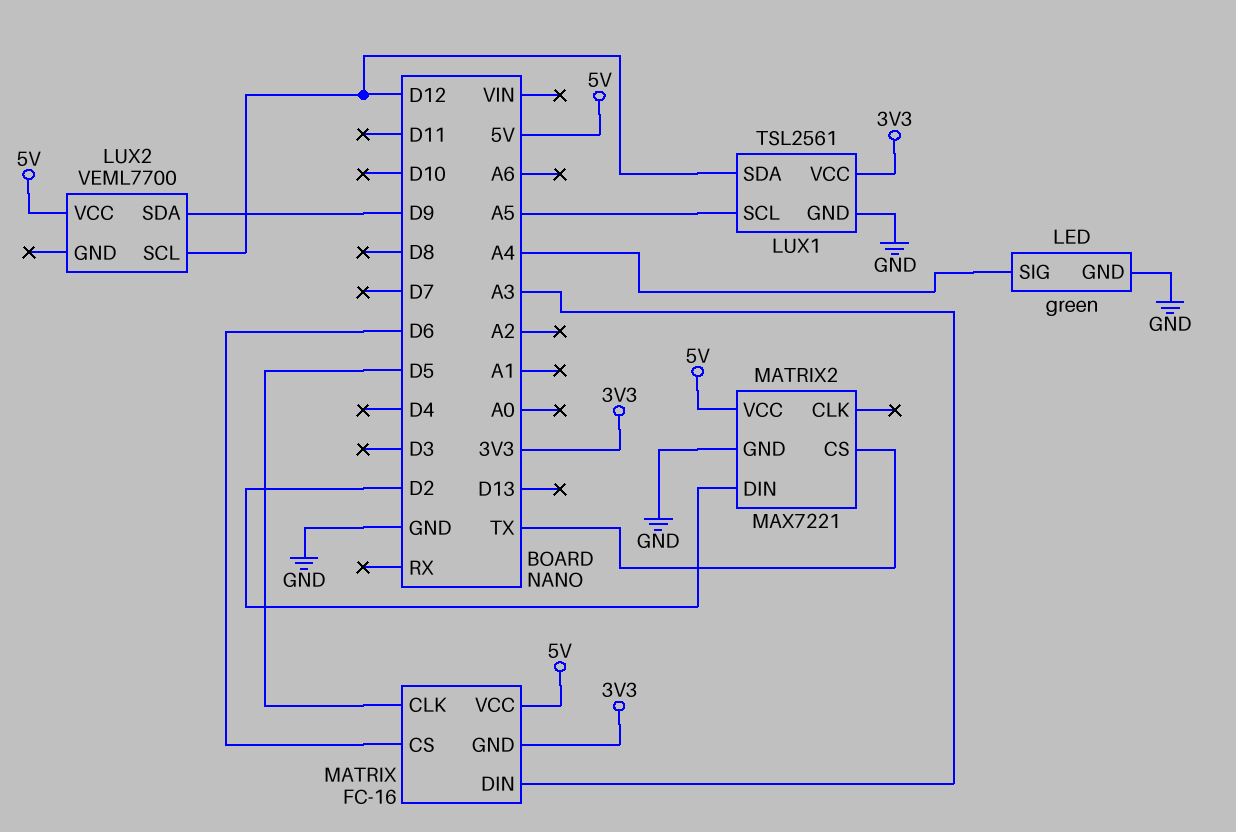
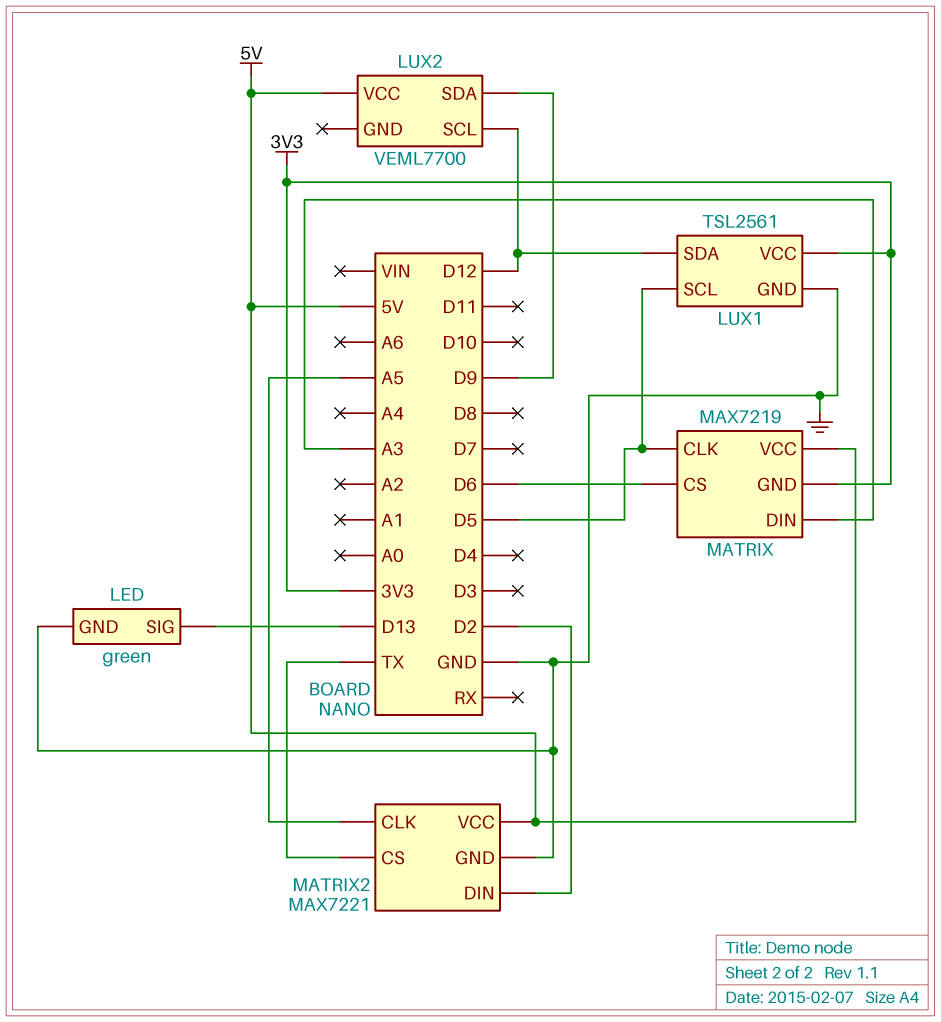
LED pin SIG: A4 -> D13
LUX1 pin SCL: A5 -> D5
MATRIX: FC-16 -> MAX7219
MATRIX2 pin CLK: none -> A5

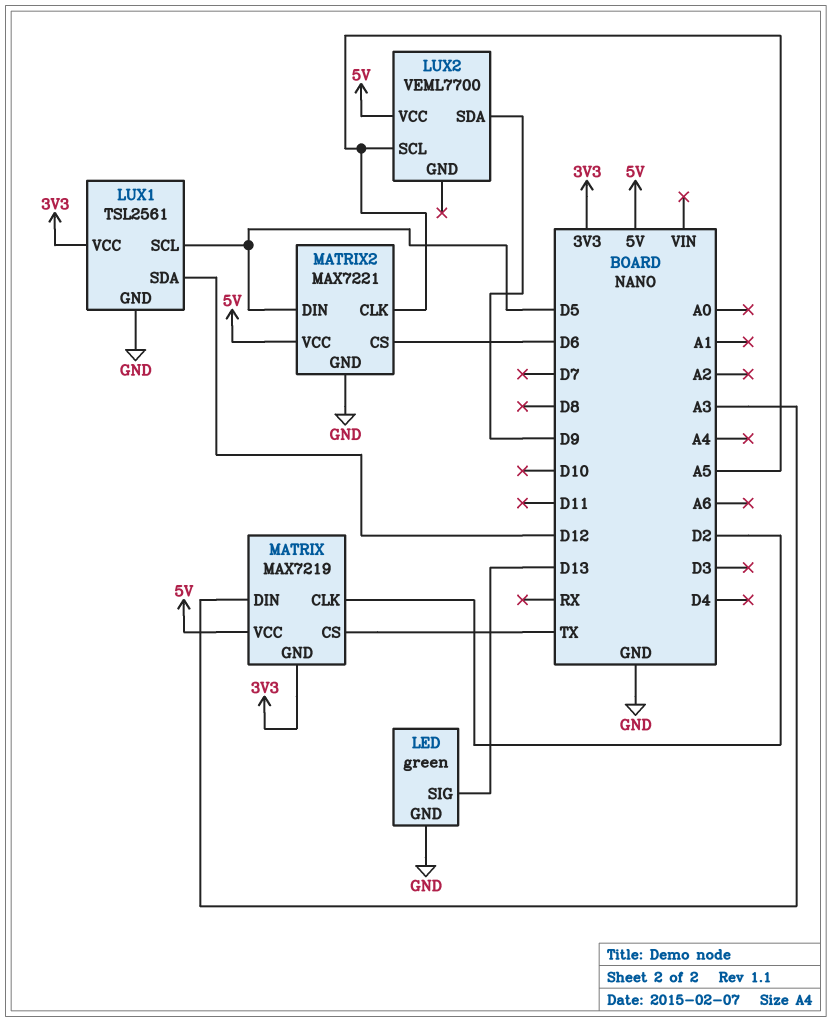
LUX2 pin SCL: D12 -> A5
MATRIX pin CLK: D5 -> D2
MATRIX pin CS: D6 -> TX
MATRIX2 pin CS: TX -> D6
MATRIX2 pin DIN: D2 -> D5

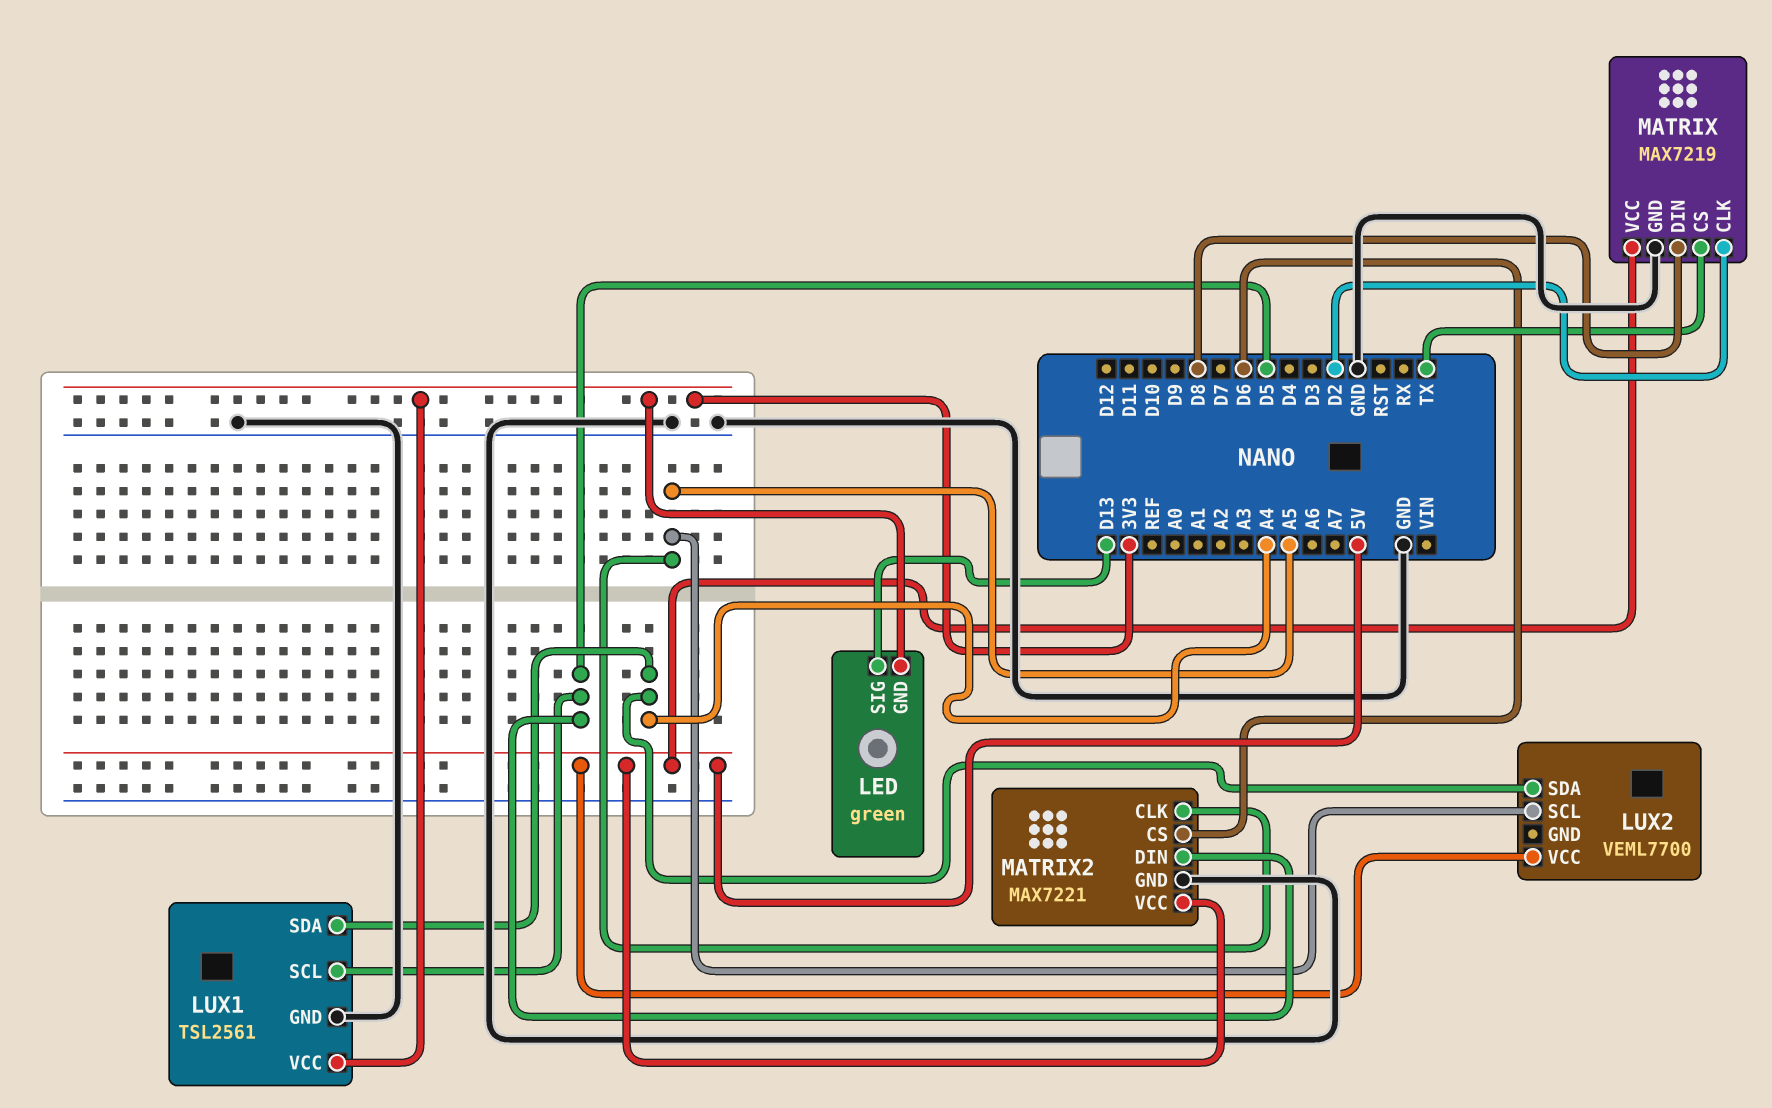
LED pin GND: GND -> 3V3
LUX1 pin SDA: D12 -> A4
LUX2 pin SDA: D9 -> A4
MATRIX pin DIN: A3 -> D8
MATRIX pin GND: 3V3 -> GND

